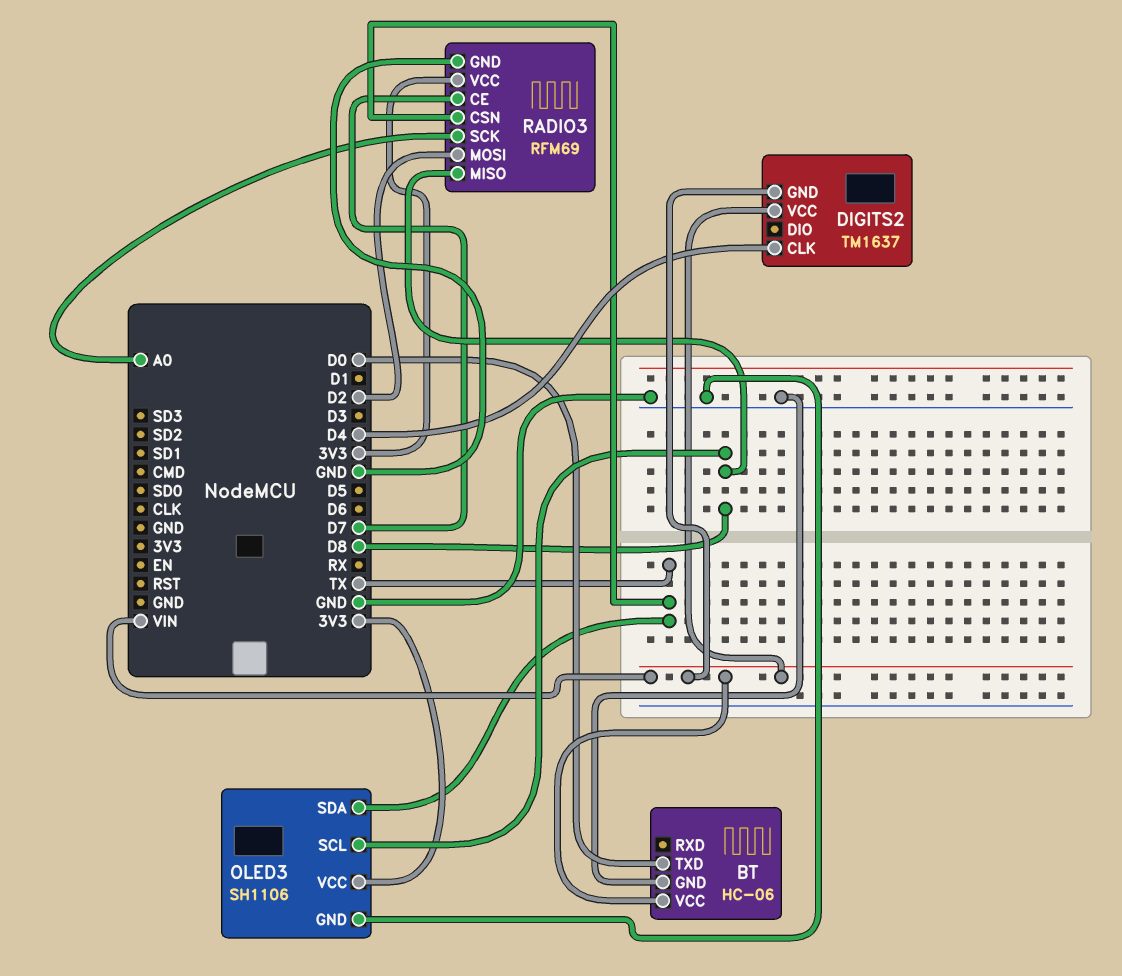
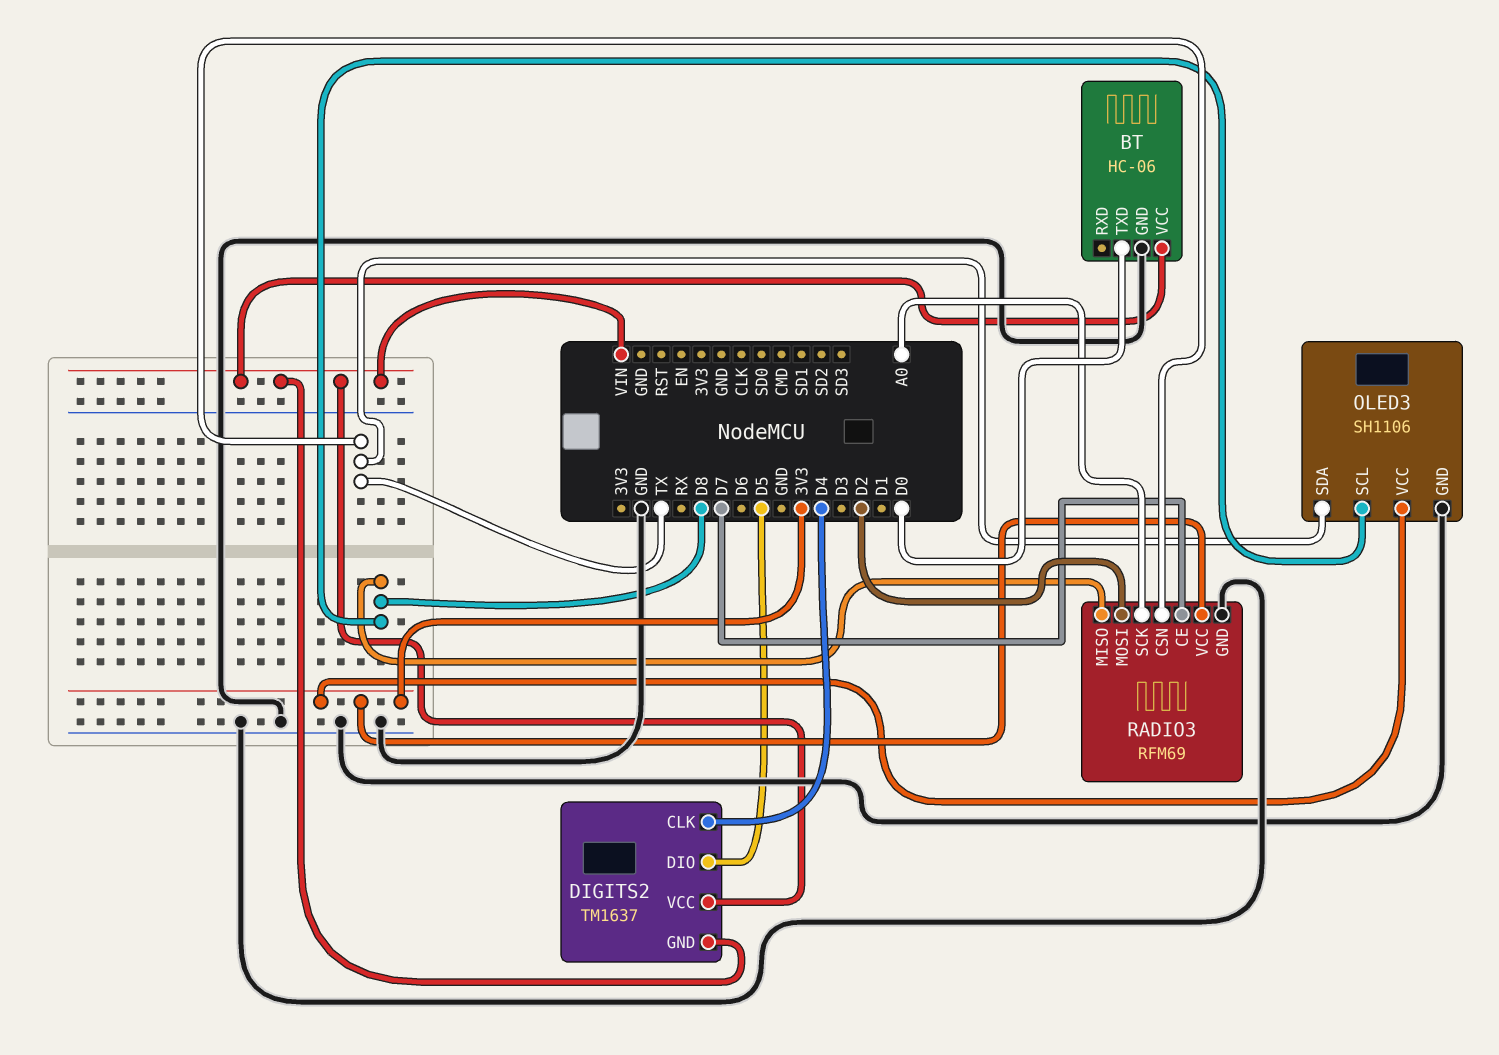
DIGITS2 pin DIO: none -> D5

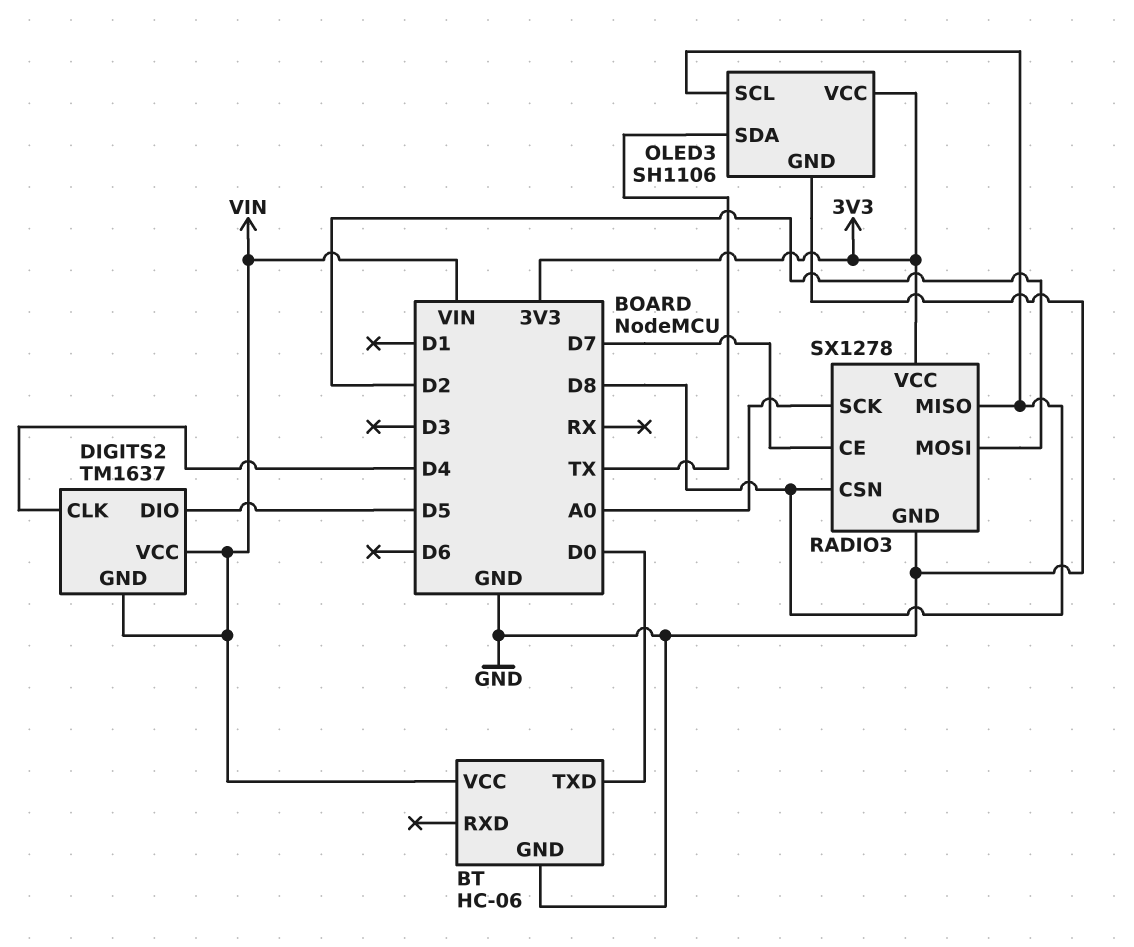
RADIO3: RFM69 -> SX1278
RADIO3 pin CSN: TX -> D8

